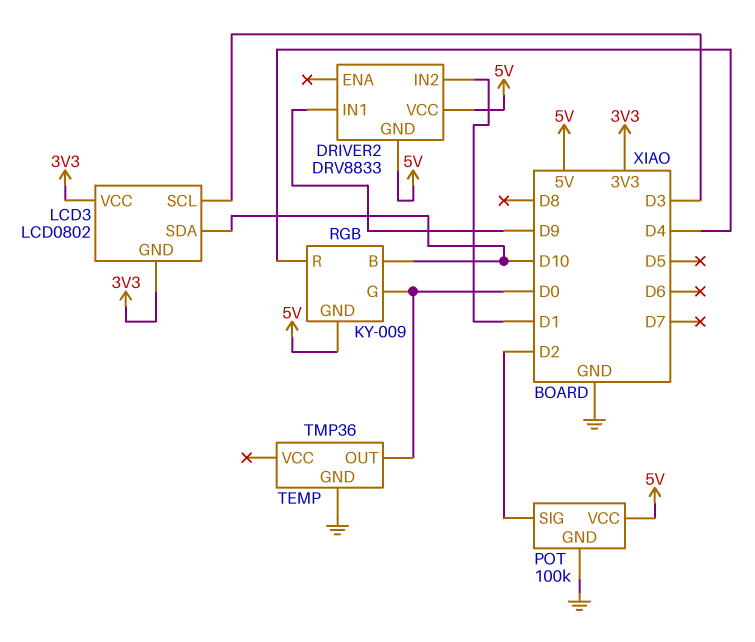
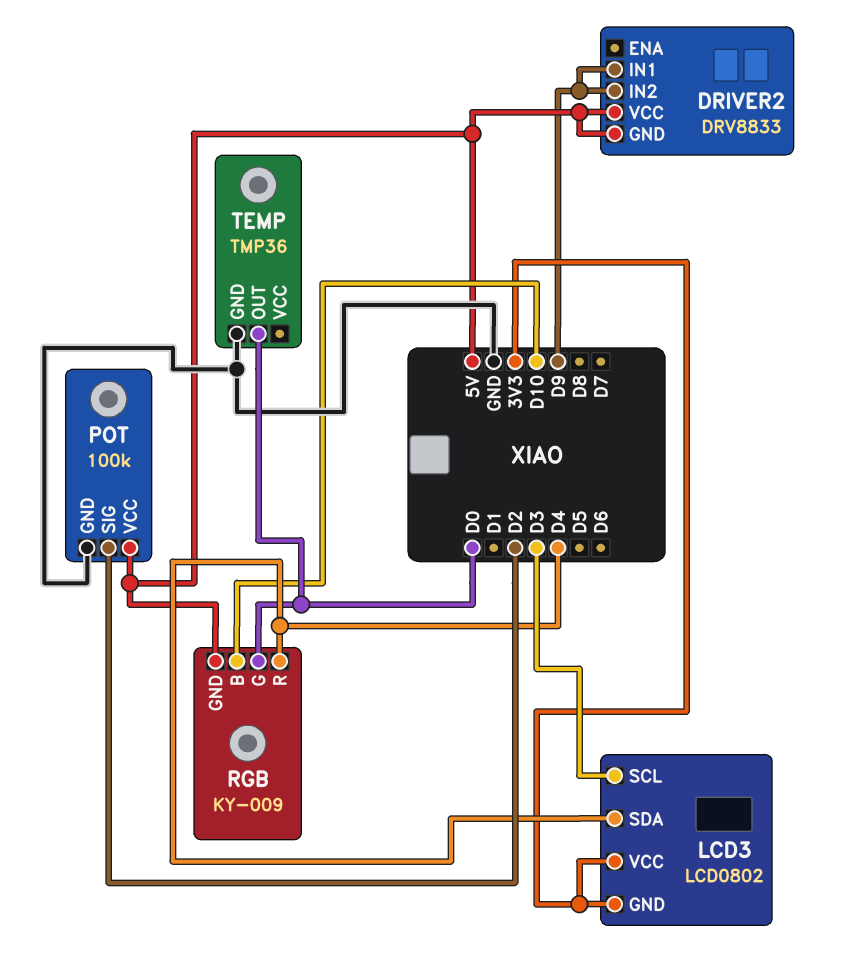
DRIVER2 pin IN2: D1 -> D9
LCD3 pin SDA: D10 -> D4

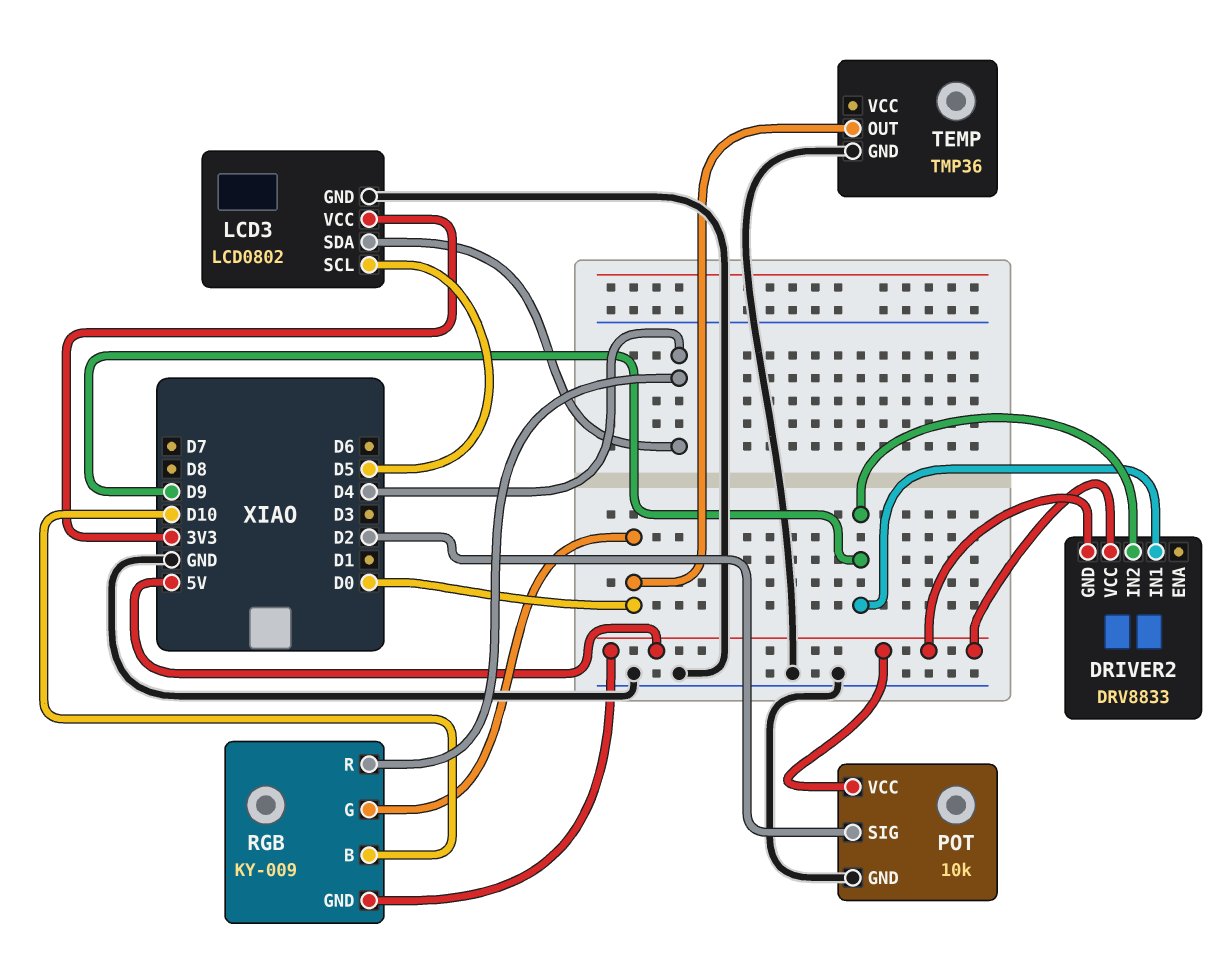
LCD3 pin GND: 3V3 -> GND
LCD3 pin SCL: D3 -> D5
POT: 100k -> 10k

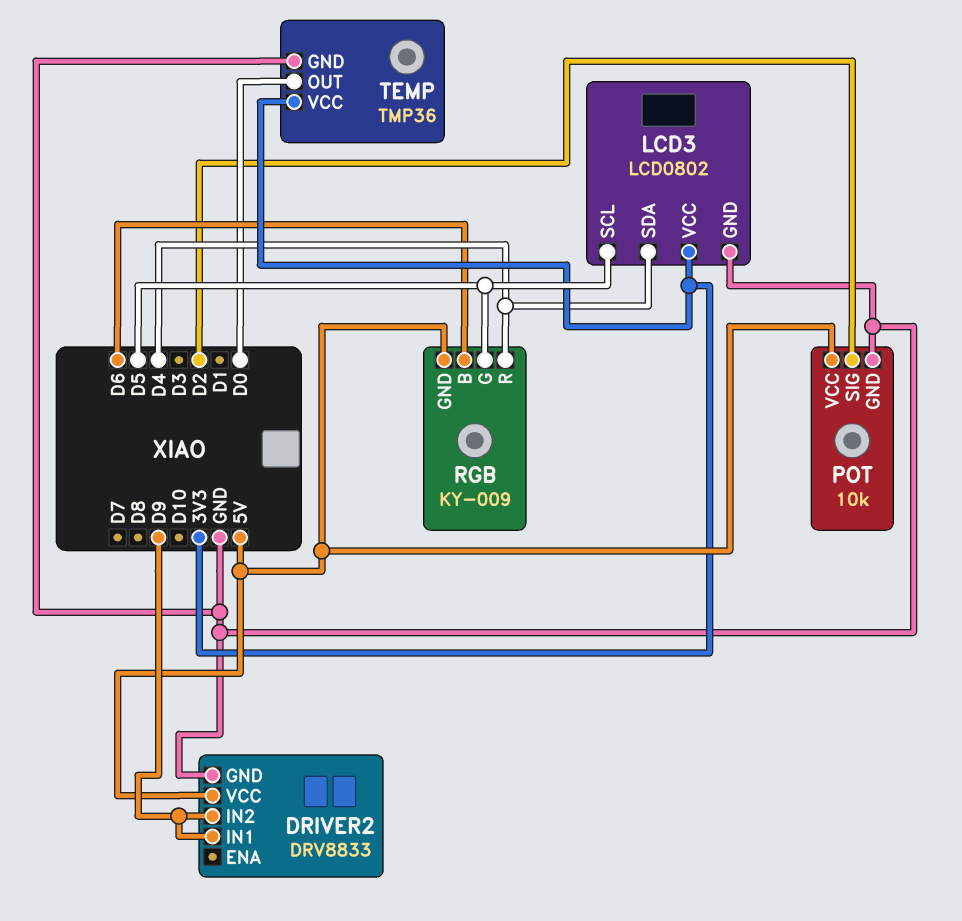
DRIVER2 pin GND: 5V -> GND
RGB pin B: D10 -> D6
RGB pin G: D0 -> D5
TEMP pin VCC: none -> 3V3

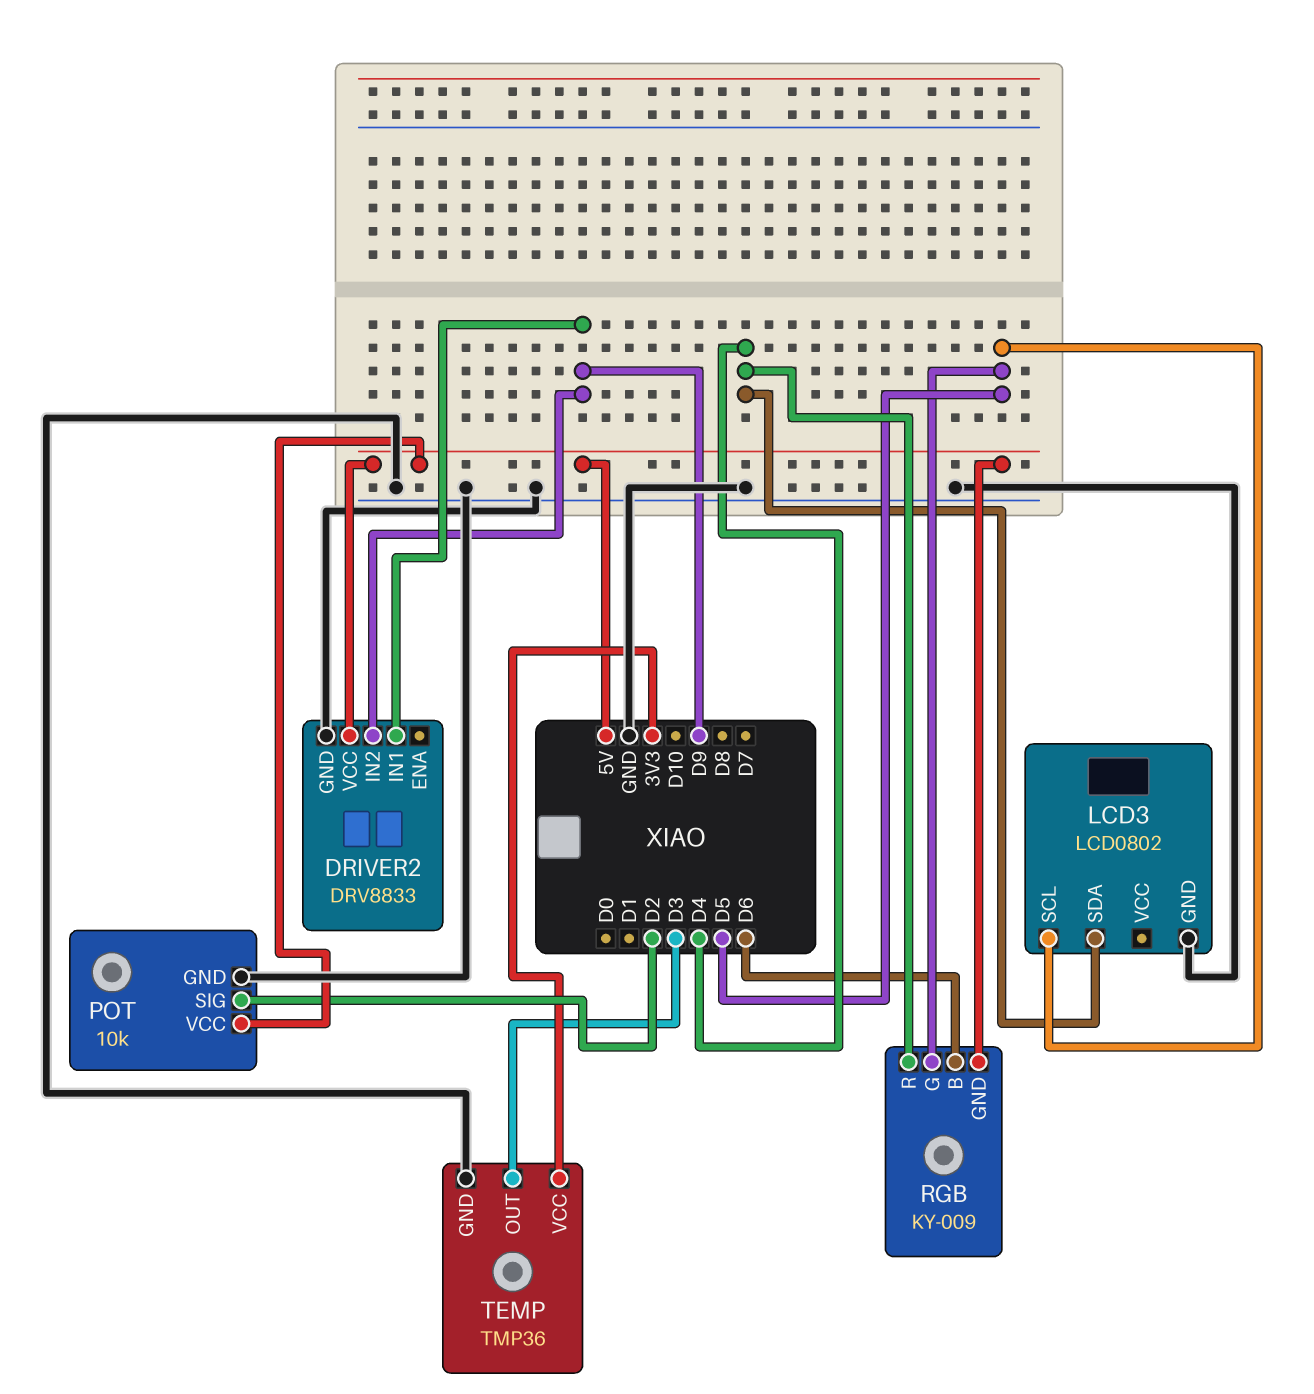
LCD3 pin VCC: 3V3 -> none
TEMP pin OUT: D0 -> D3

